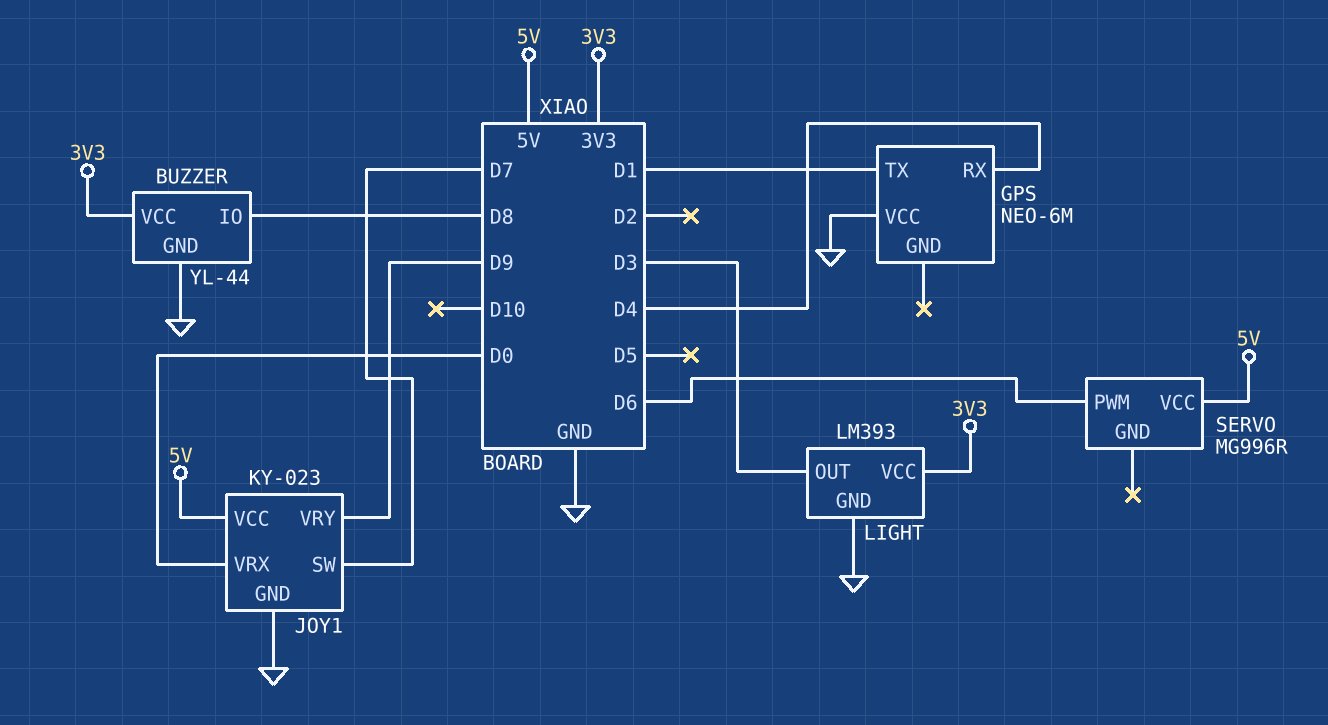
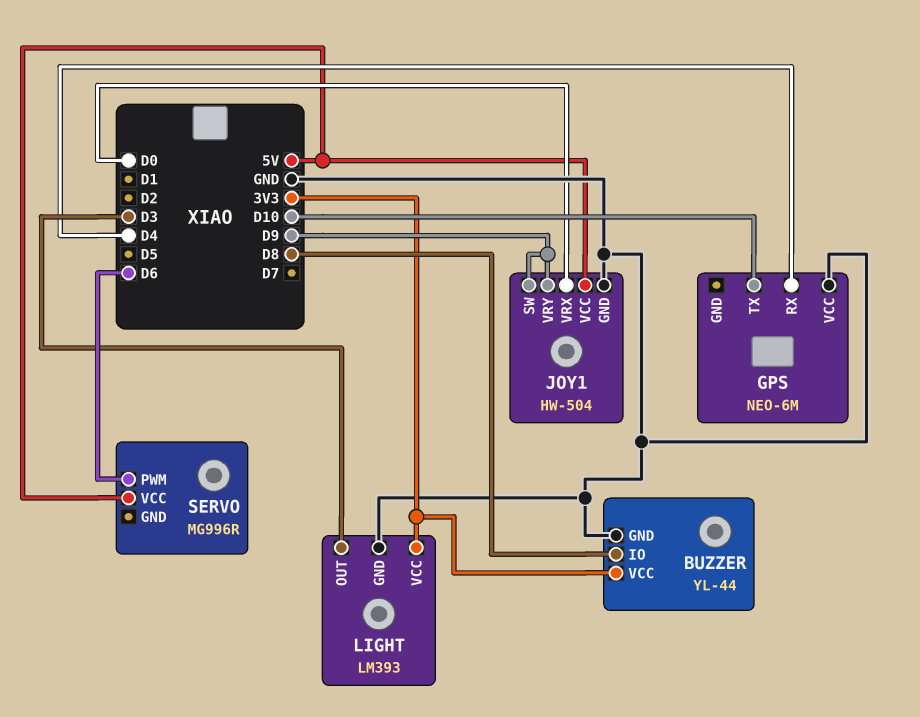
GPS pin TX: D1 -> D10
JOY1: KY-023 -> HW-504
JOY1 pin SW: D7 -> D9

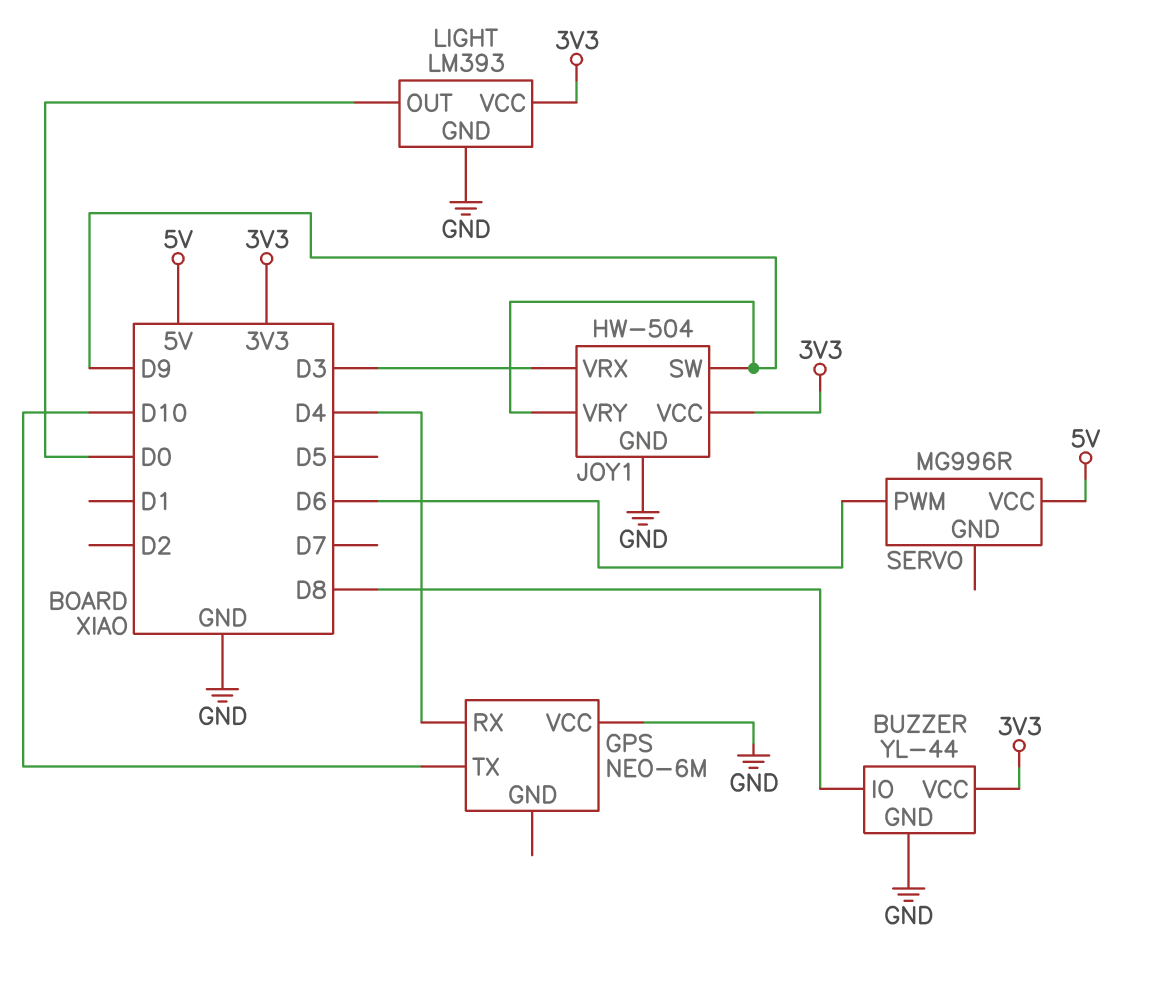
JOY1 pin VCC: 5V -> 3V3
JOY1 pin VRX: D0 -> D3
LIGHT pin OUT: D3 -> D0

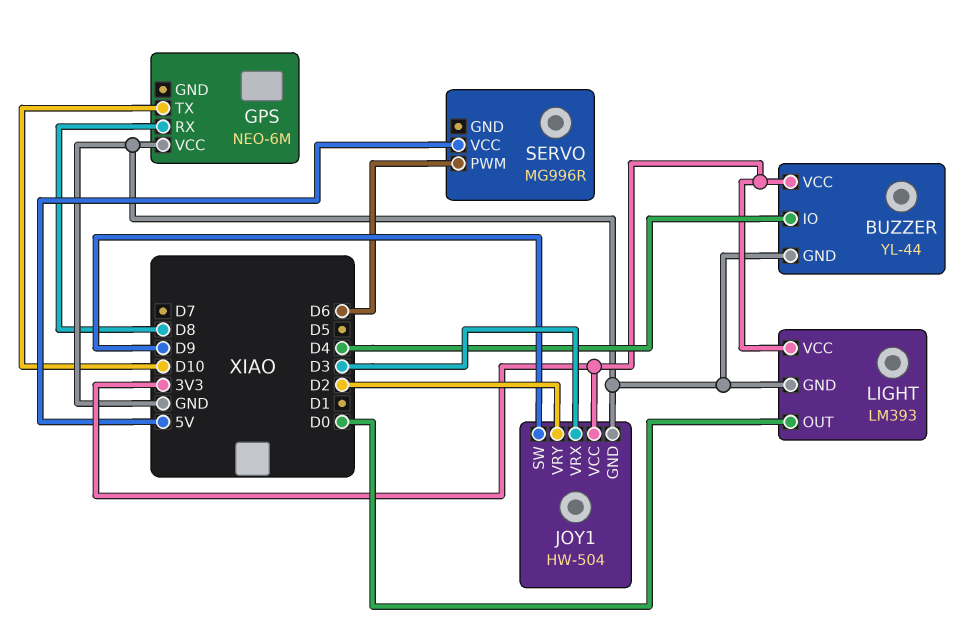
BUZZER pin IO: D8 -> D4
GPS pin RX: D4 -> D8
JOY1 pin VRY: D9 -> D2

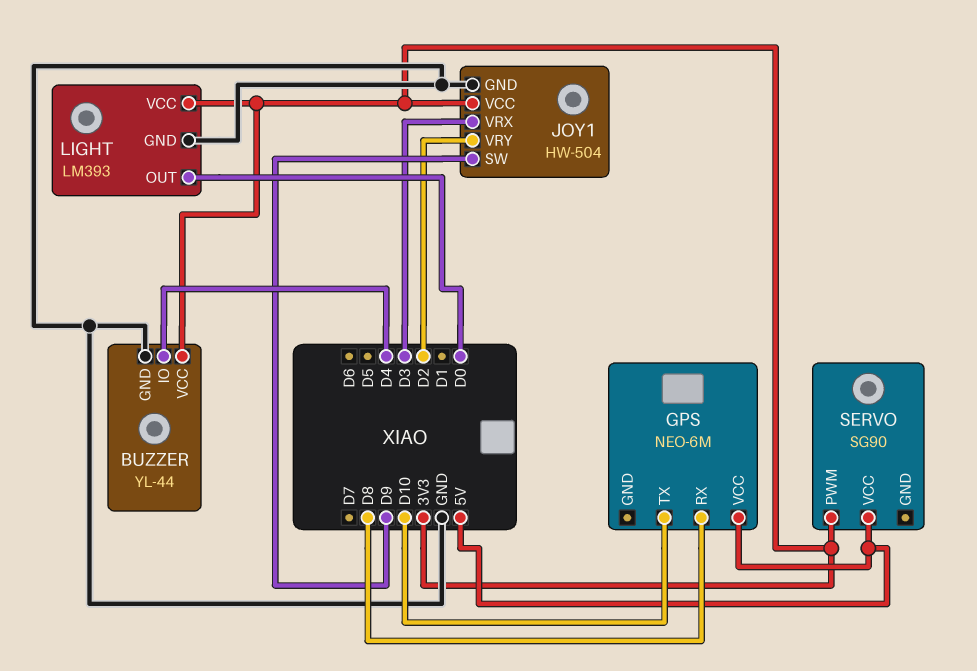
GPS pin VCC: GND -> 5V
SERVO: MG996R -> SG90
SERVO pin PWM: D6 -> 3V3

